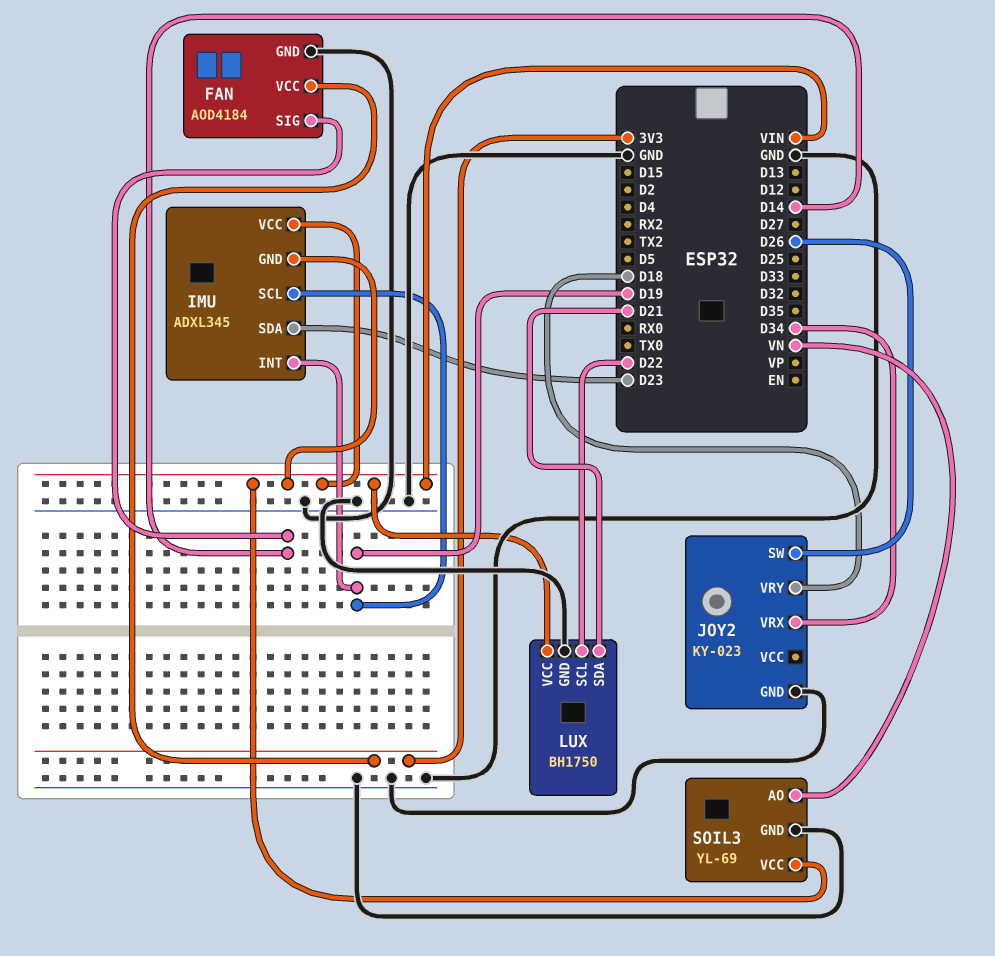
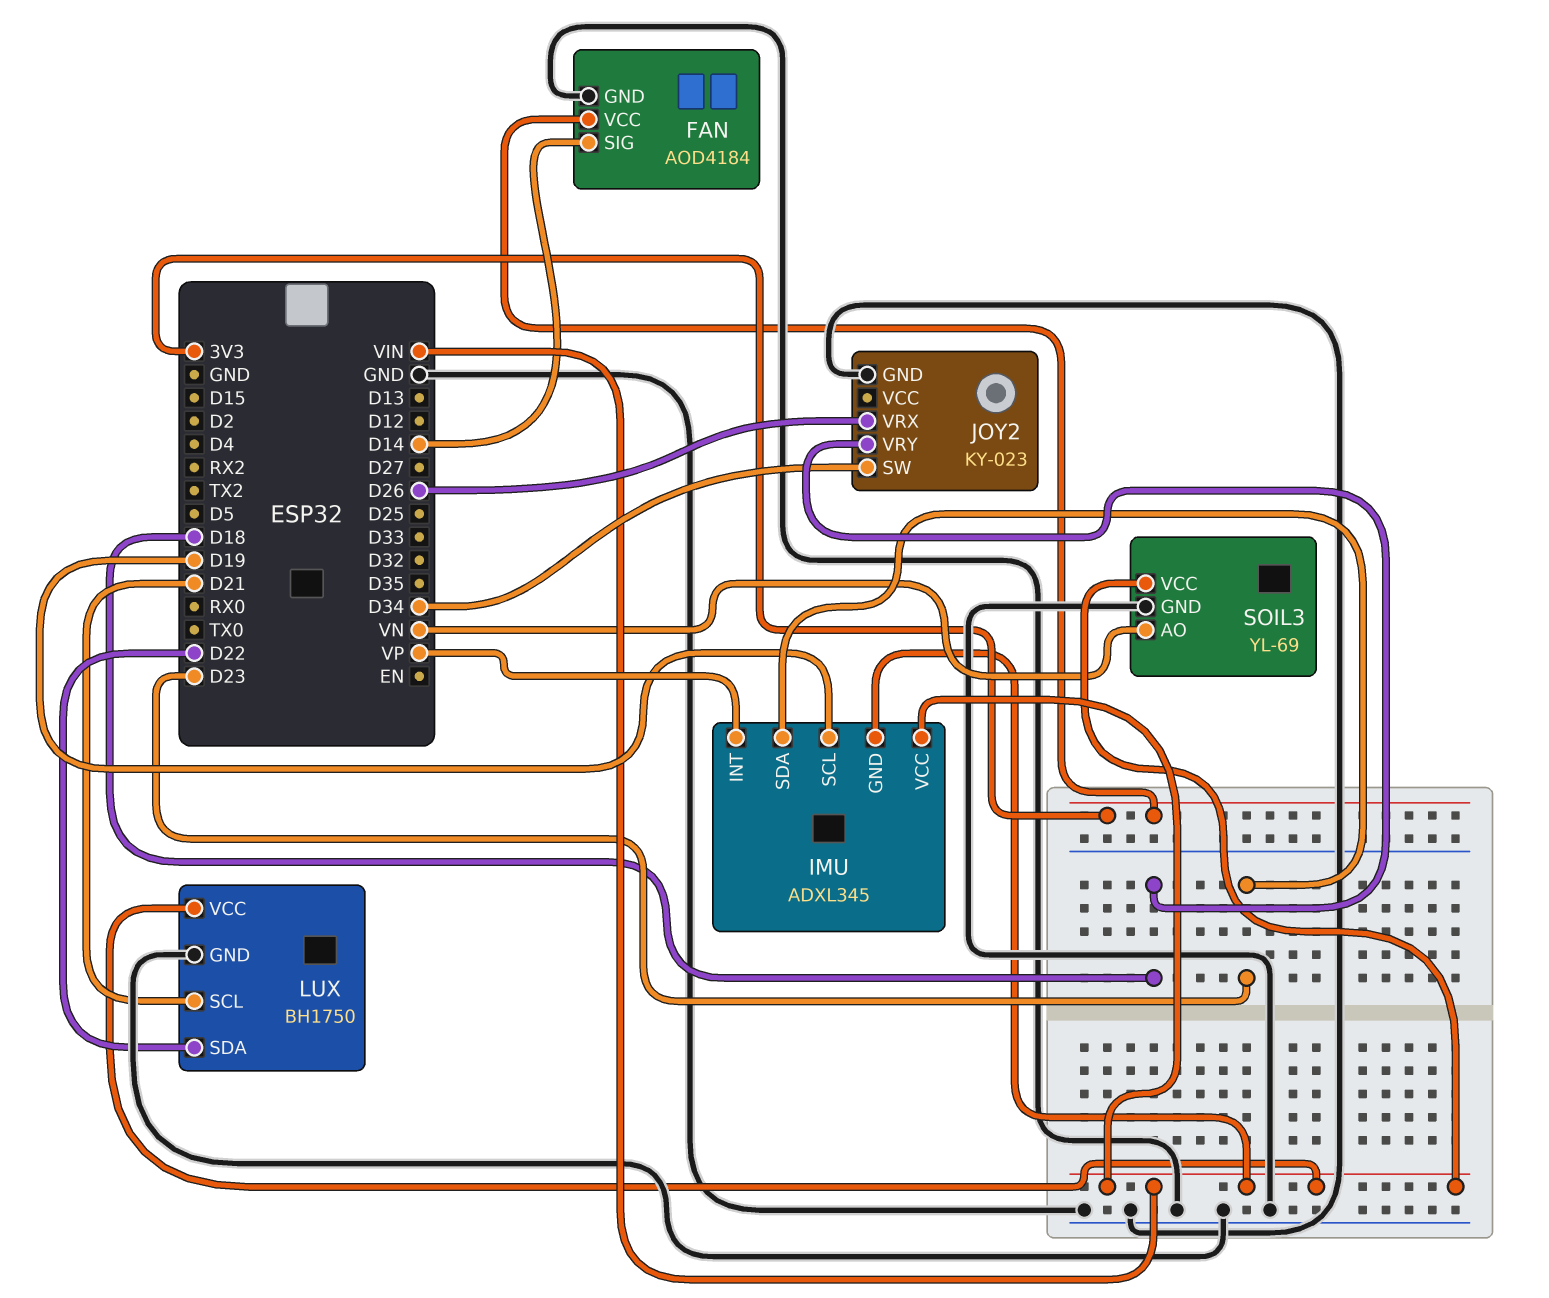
IMU pin INT: D19 -> VP
JOY2 pin SW: D26 -> D34
JOY2 pin VRX: D34 -> D26
LUX pin SCL: D22 -> D21
LUX pin SDA: D21 -> D22

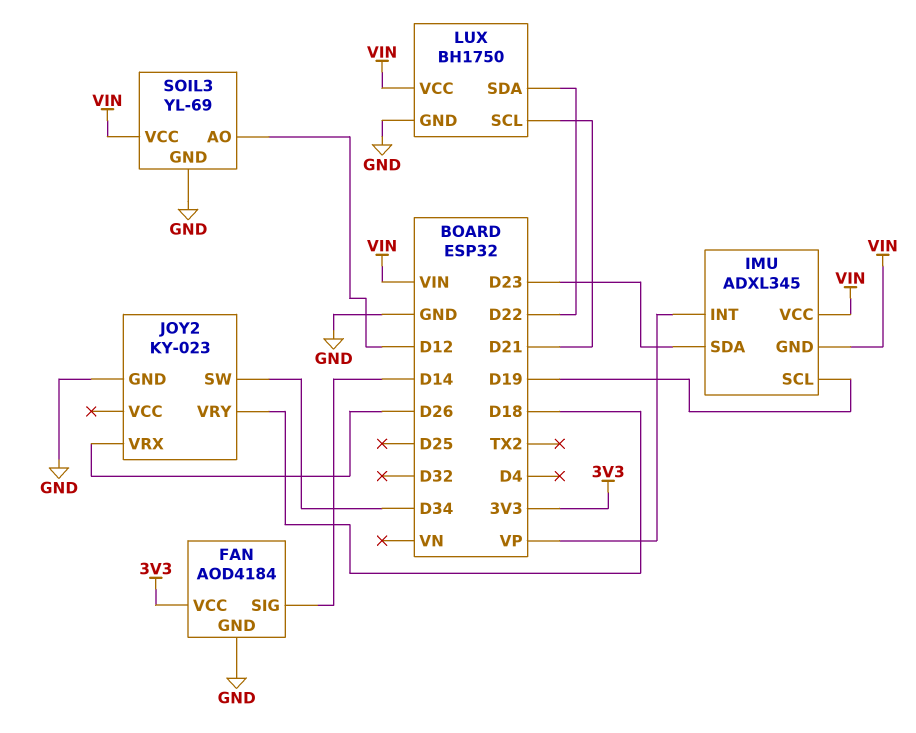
SOIL3 pin AO: VN -> D12

